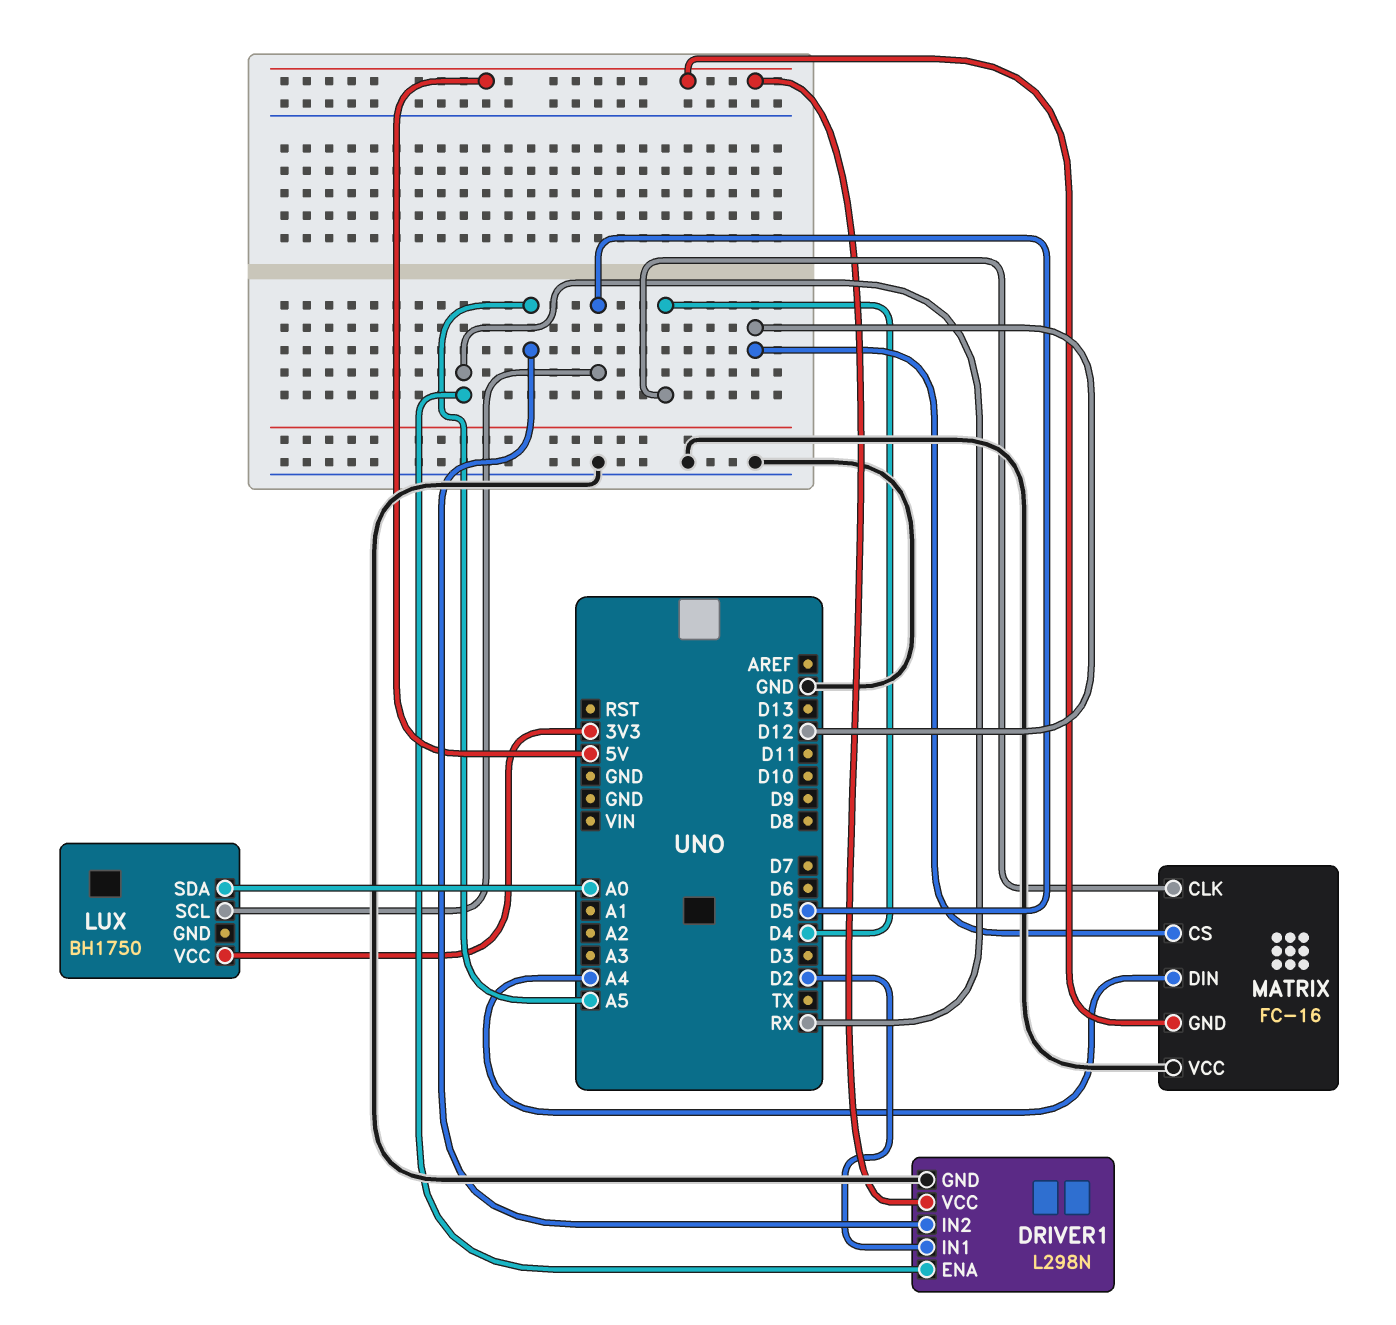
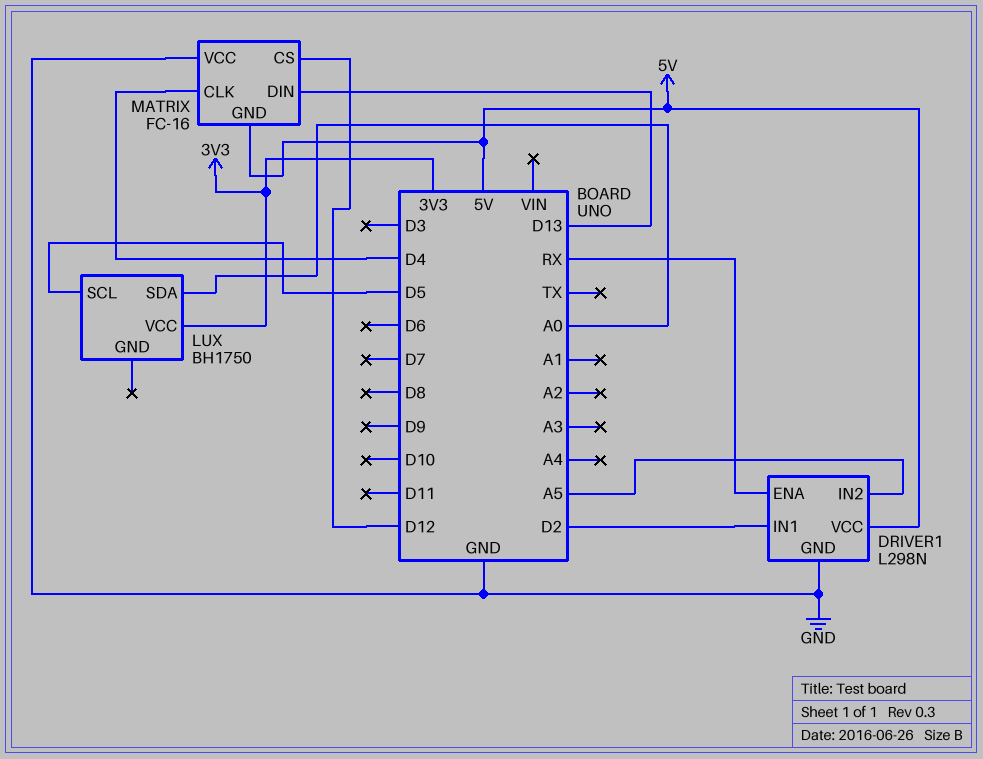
MATRIX pin DIN: A4 -> D13

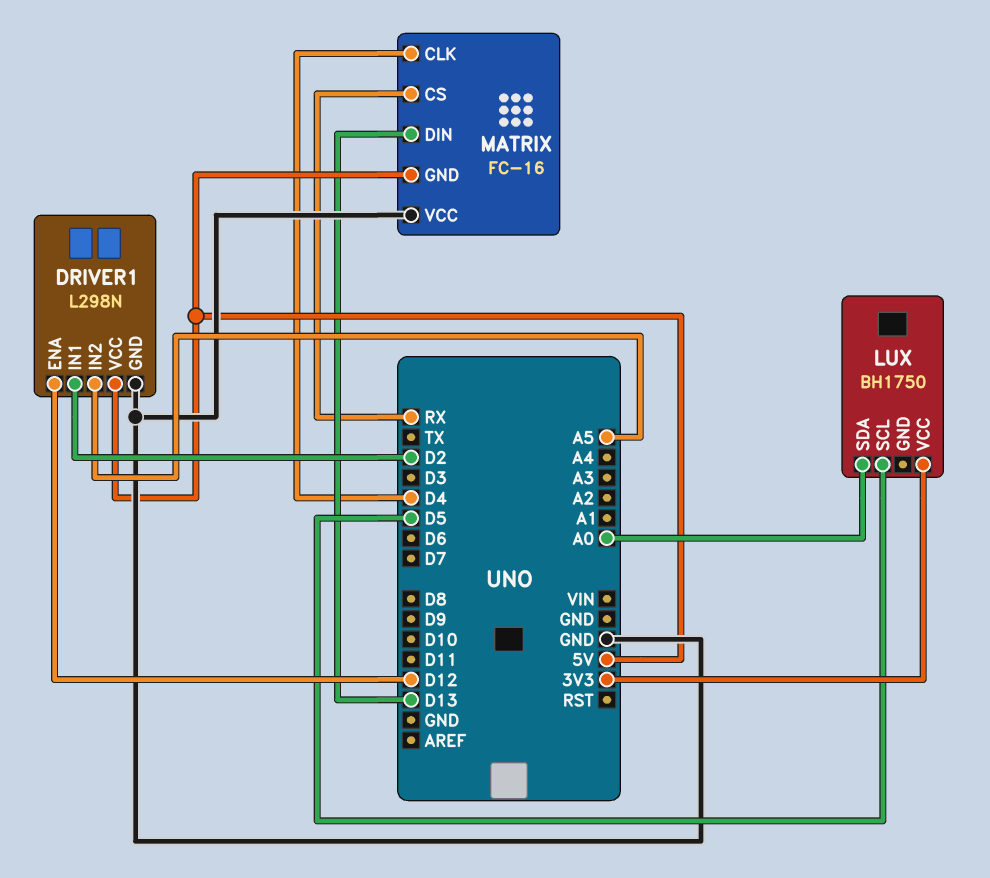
DRIVER1 pin ENA: RX -> D12
MATRIX pin CS: D12 -> RX

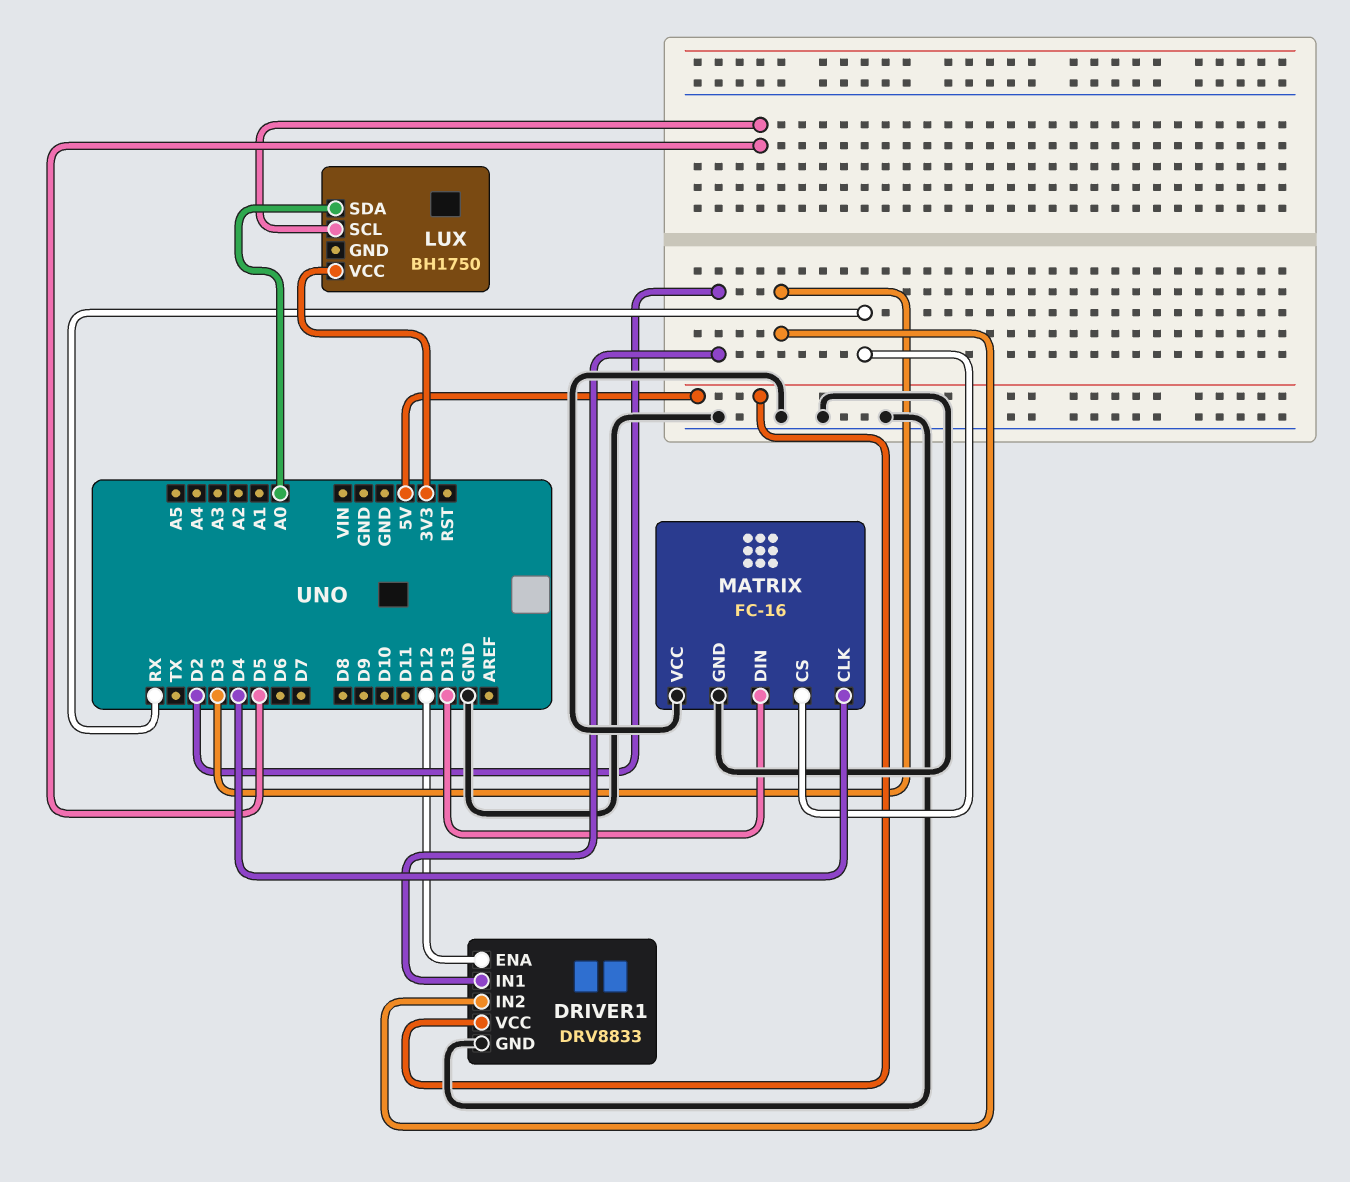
DRIVER1: L298N -> DRV8833
DRIVER1 pin IN2: A5 -> D3
MATRIX pin GND: 5V -> GND

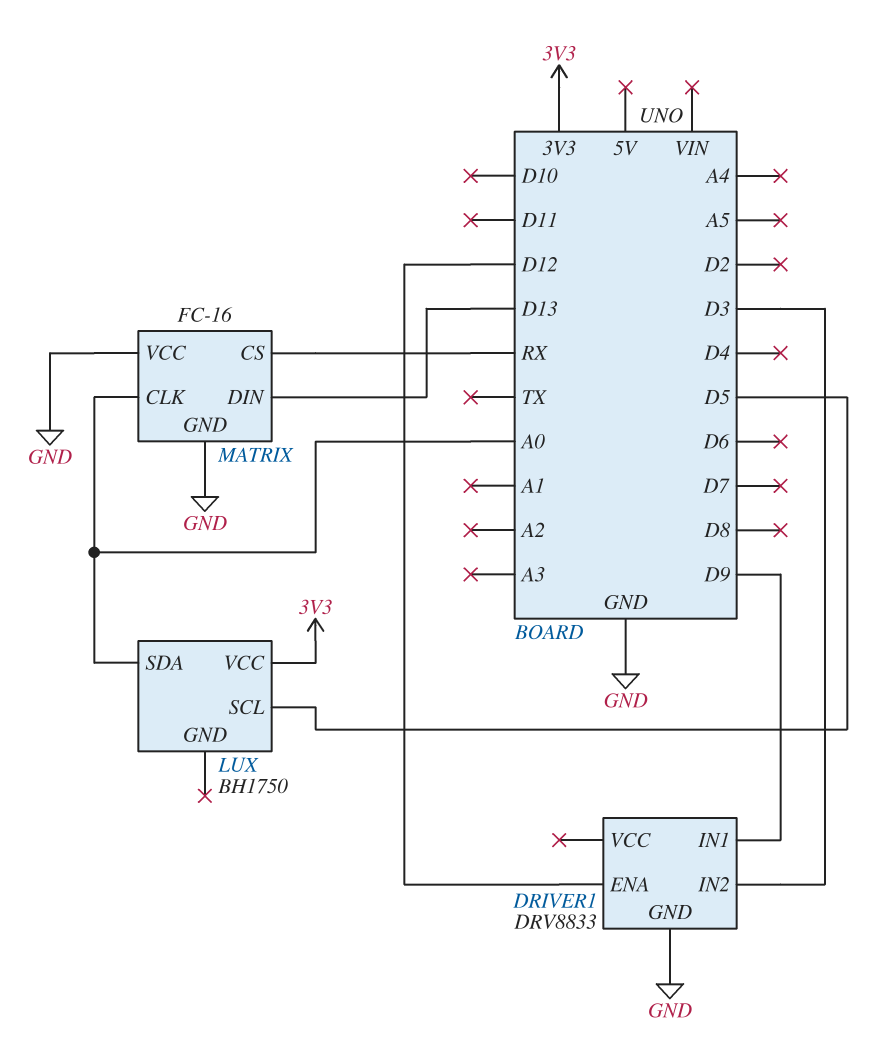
DRIVER1 pin IN1: D2 -> D9
DRIVER1 pin VCC: 5V -> none
MATRIX pin CLK: D4 -> A0

